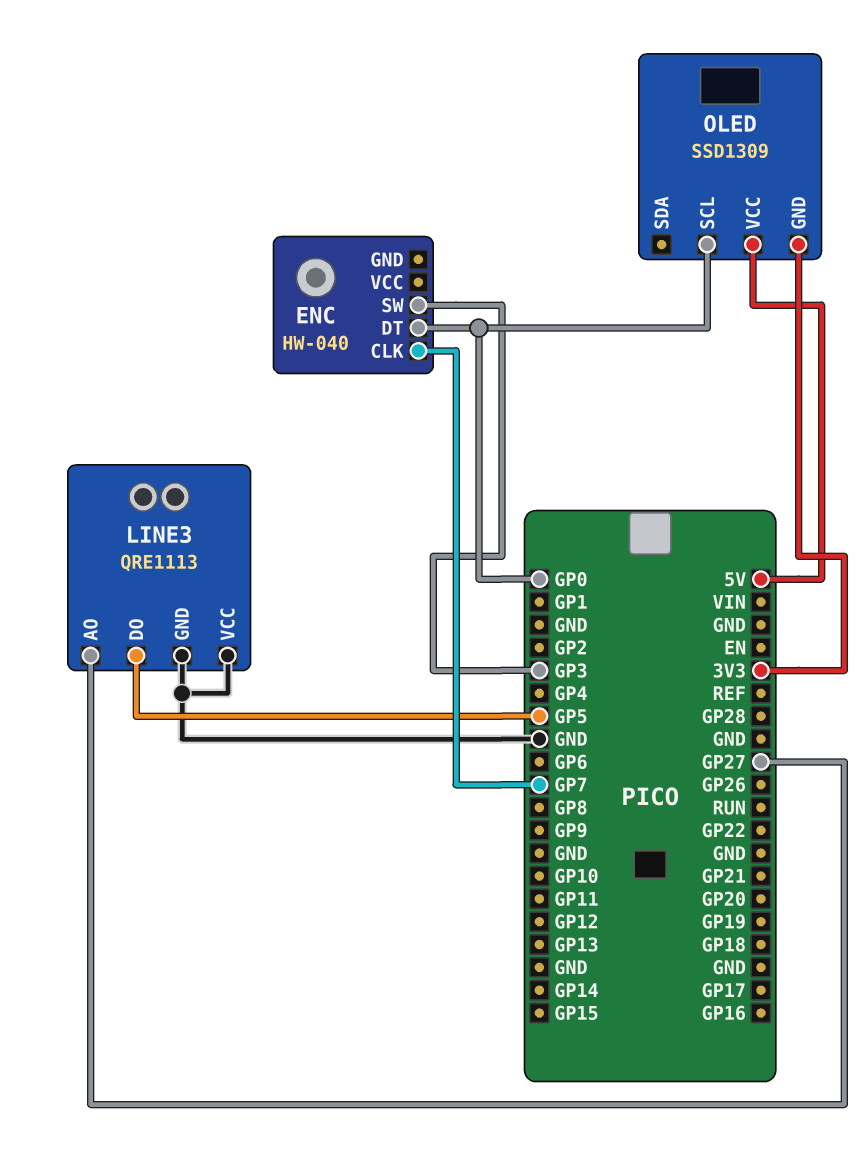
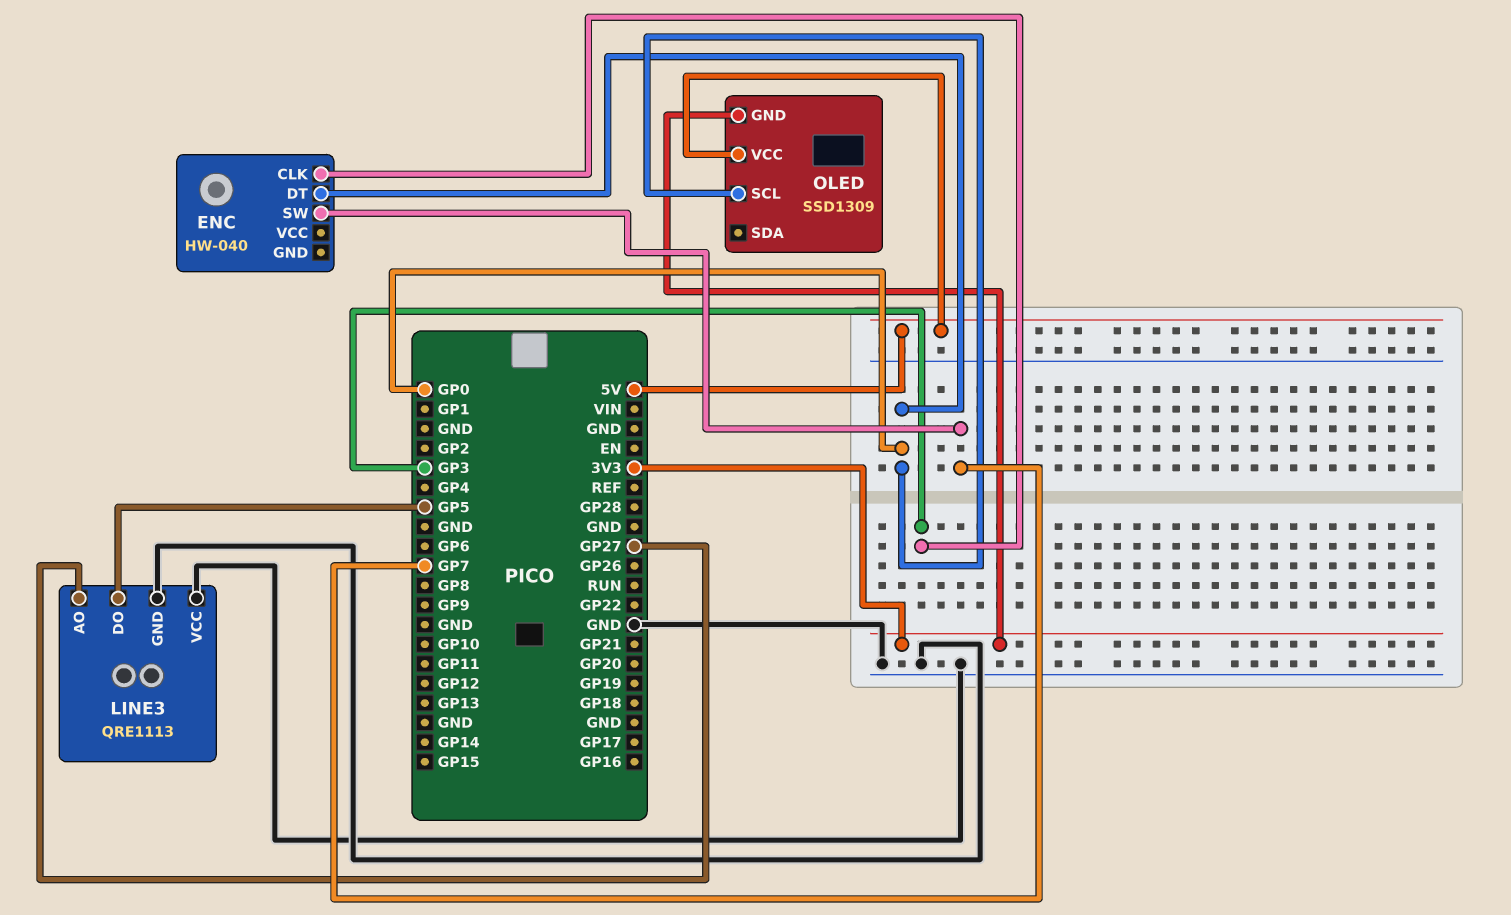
ENC pin CLK: GP7 -> GP3
ENC pin SW: GP3 -> GP7

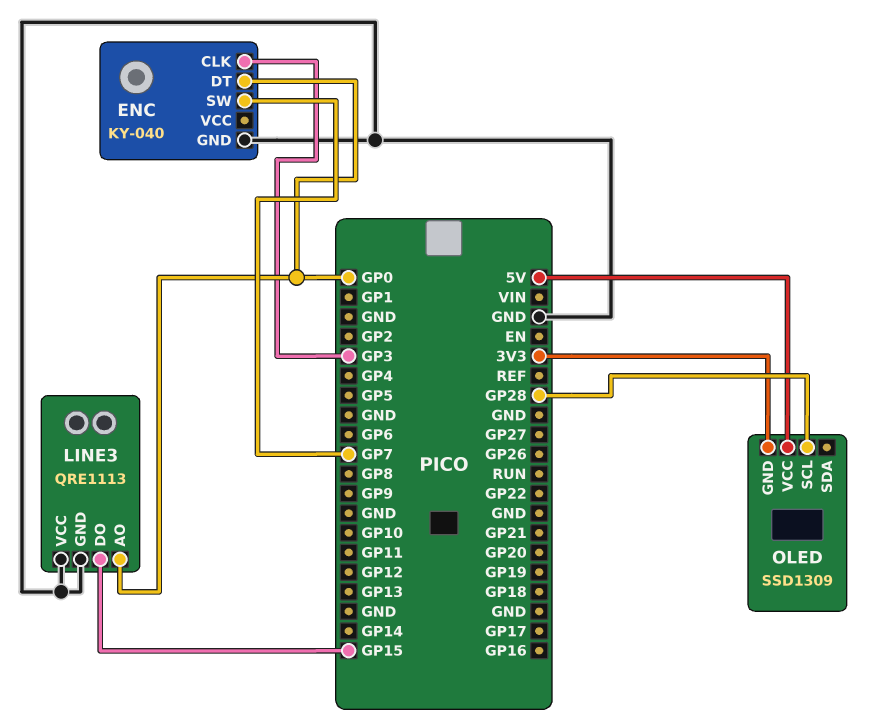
ENC: HW-040 -> KY-040
ENC pin GND: none -> GND
LINE3 pin AO: GP27 -> GP0
LINE3 pin DO: GP5 -> GP15
OLED pin SCL: GP0 -> GP28

